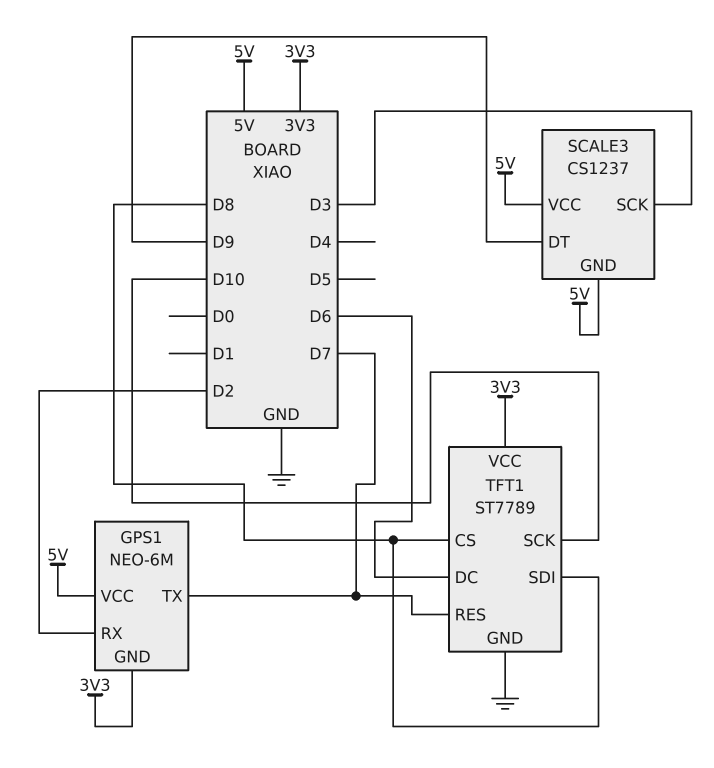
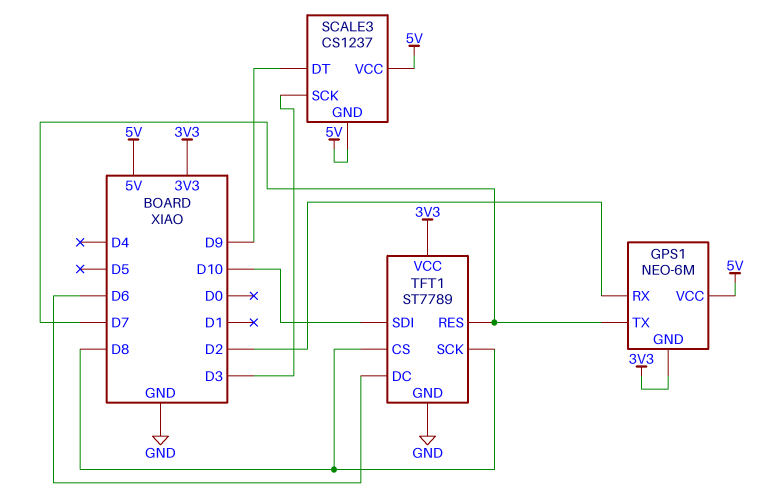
TFT1 pin SCK: D10 -> D8
TFT1 pin SDI: D8 -> D10

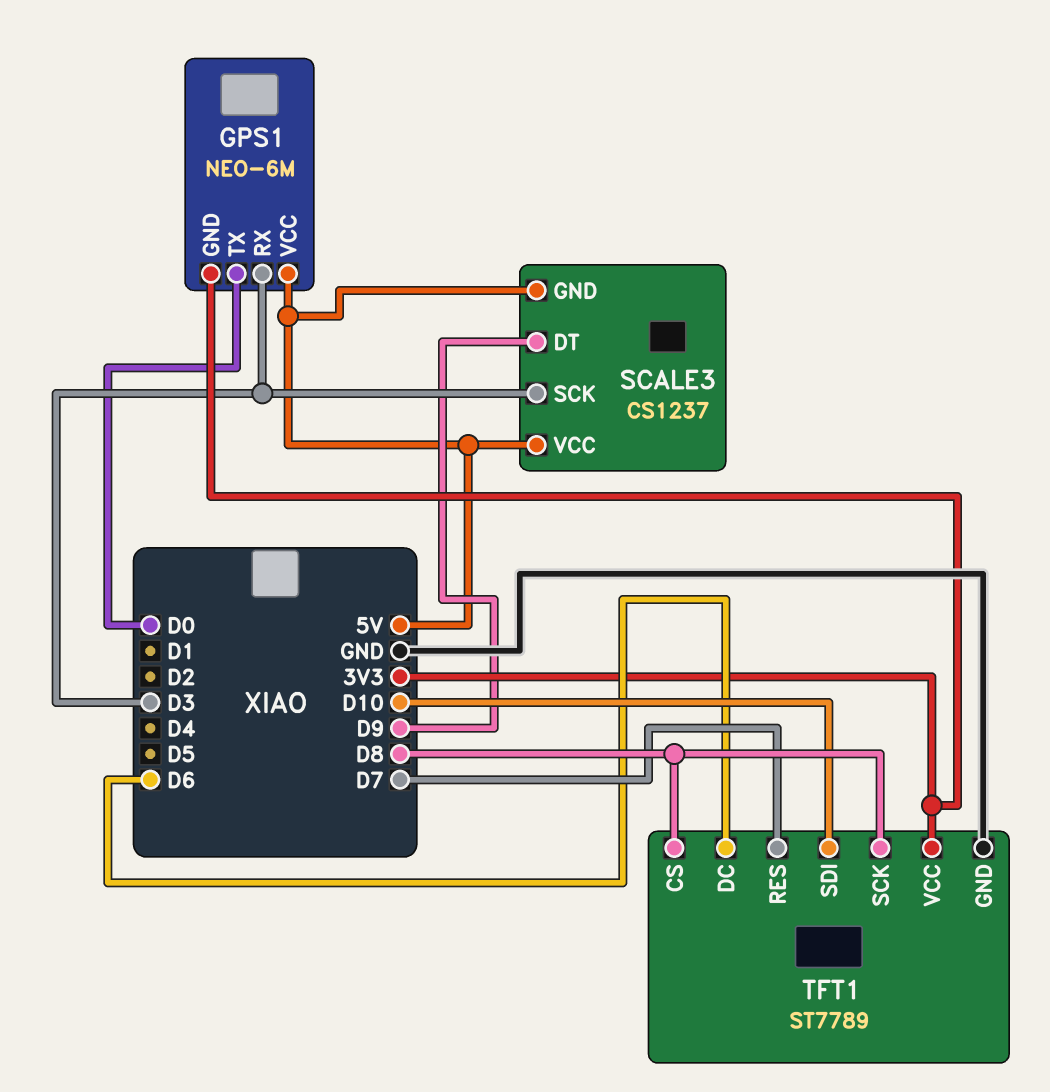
GPS1 pin RX: D2 -> D3
GPS1 pin TX: D7 -> D0

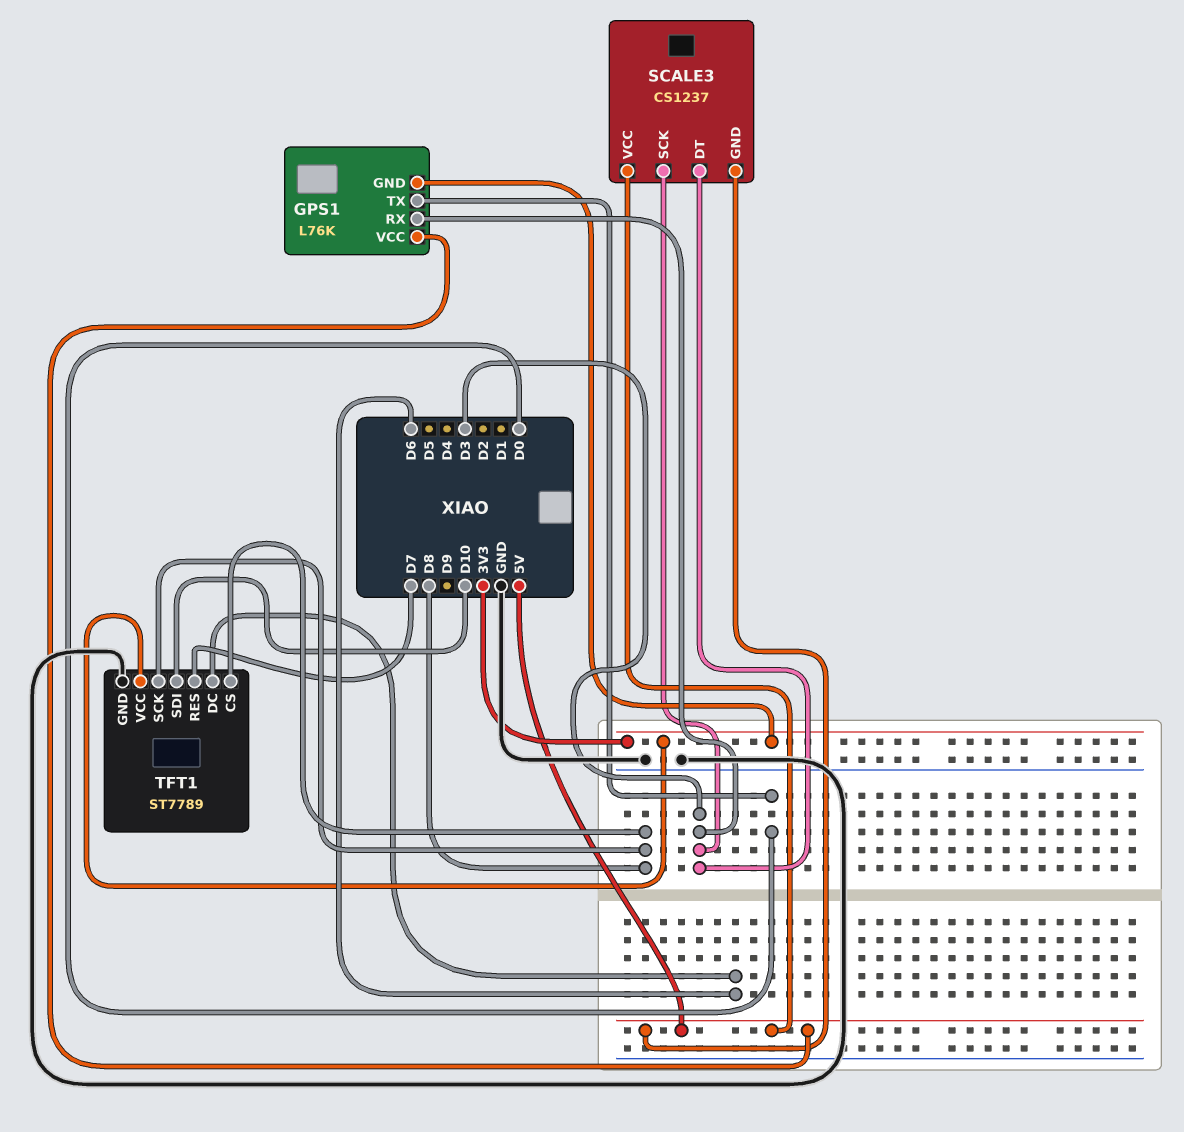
GPS1: NEO-6M -> L76K
SCALE3 pin DT: D9 -> D3

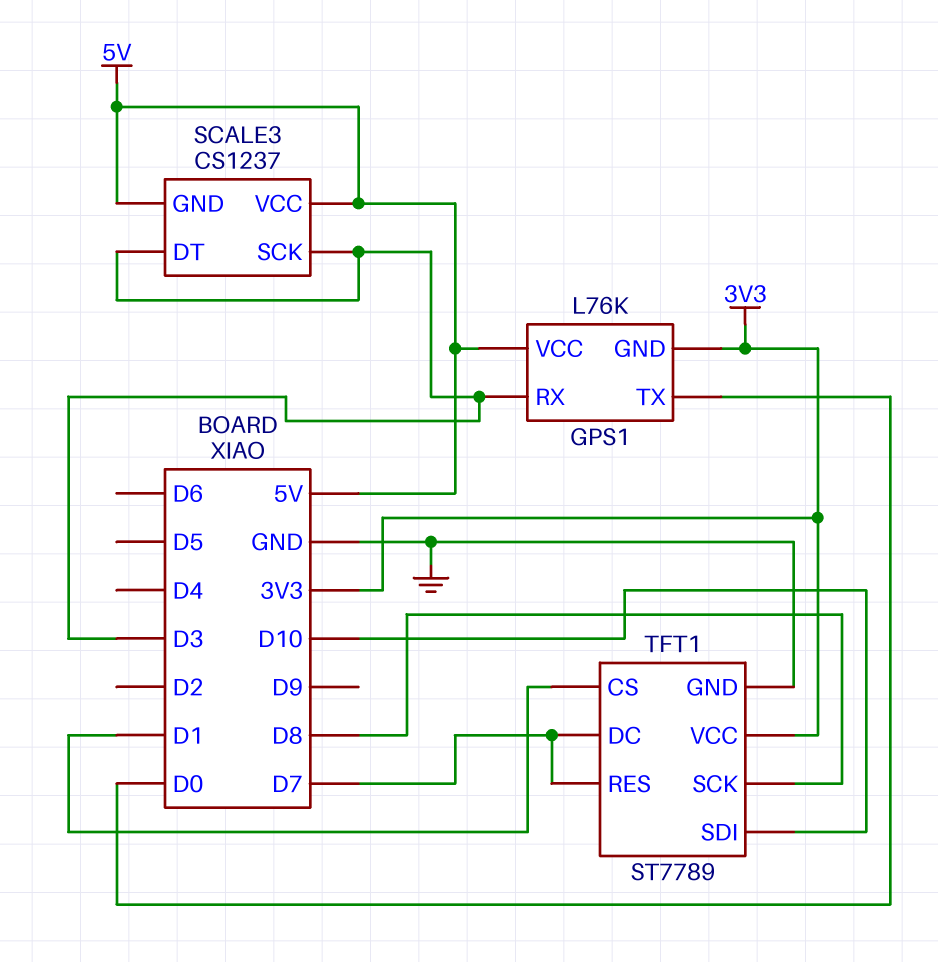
TFT1 pin CS: D8 -> D1
TFT1 pin DC: D6 -> D7

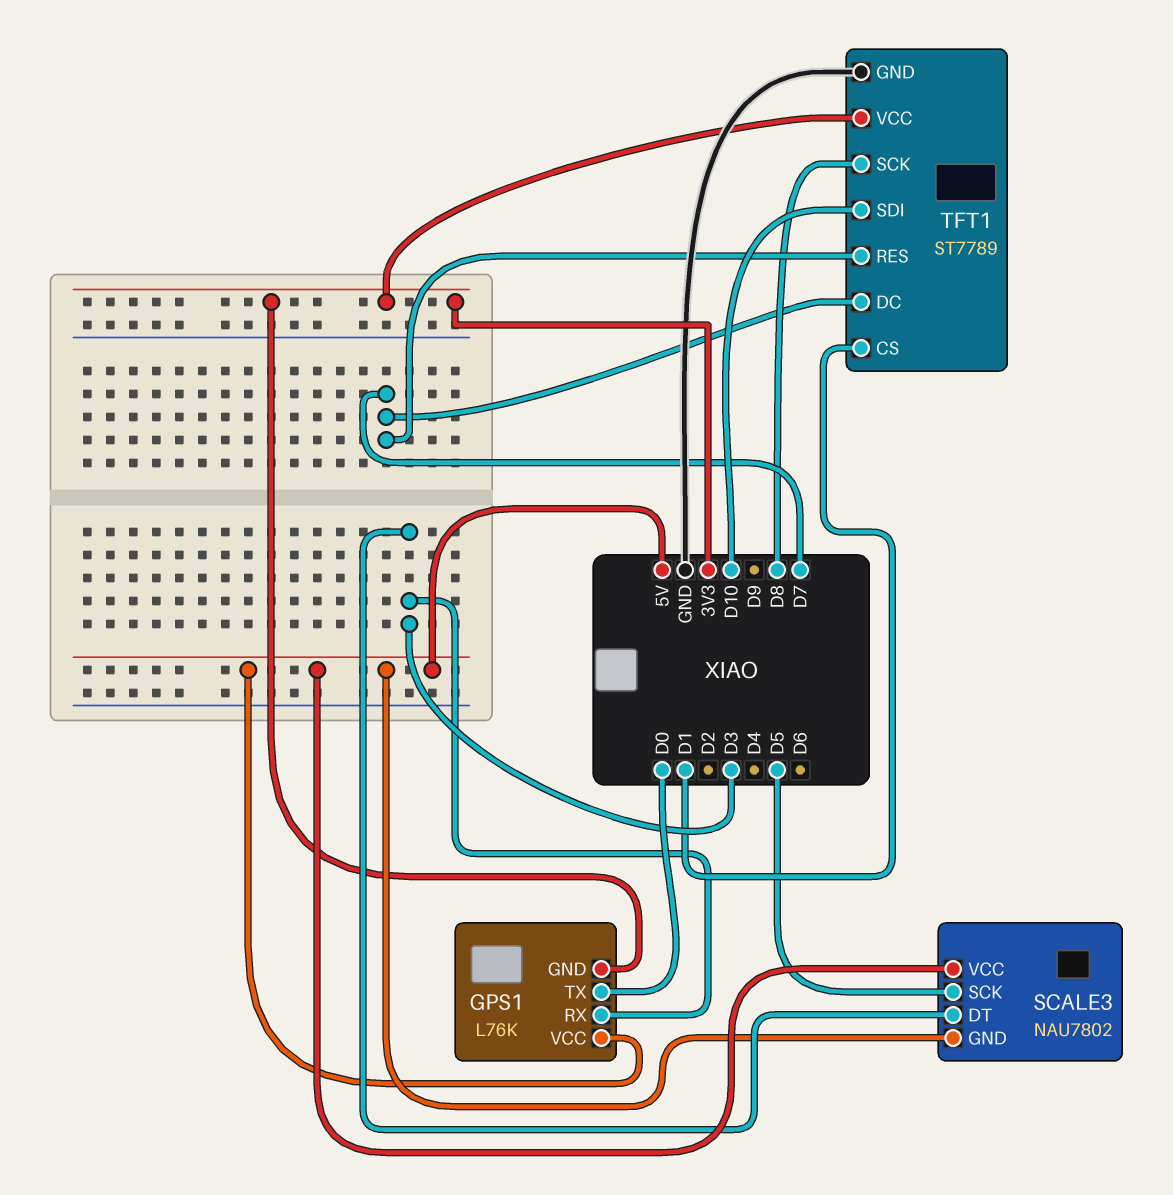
SCALE3: CS1237 -> NAU7802
SCALE3 pin SCK: D3 -> D5

